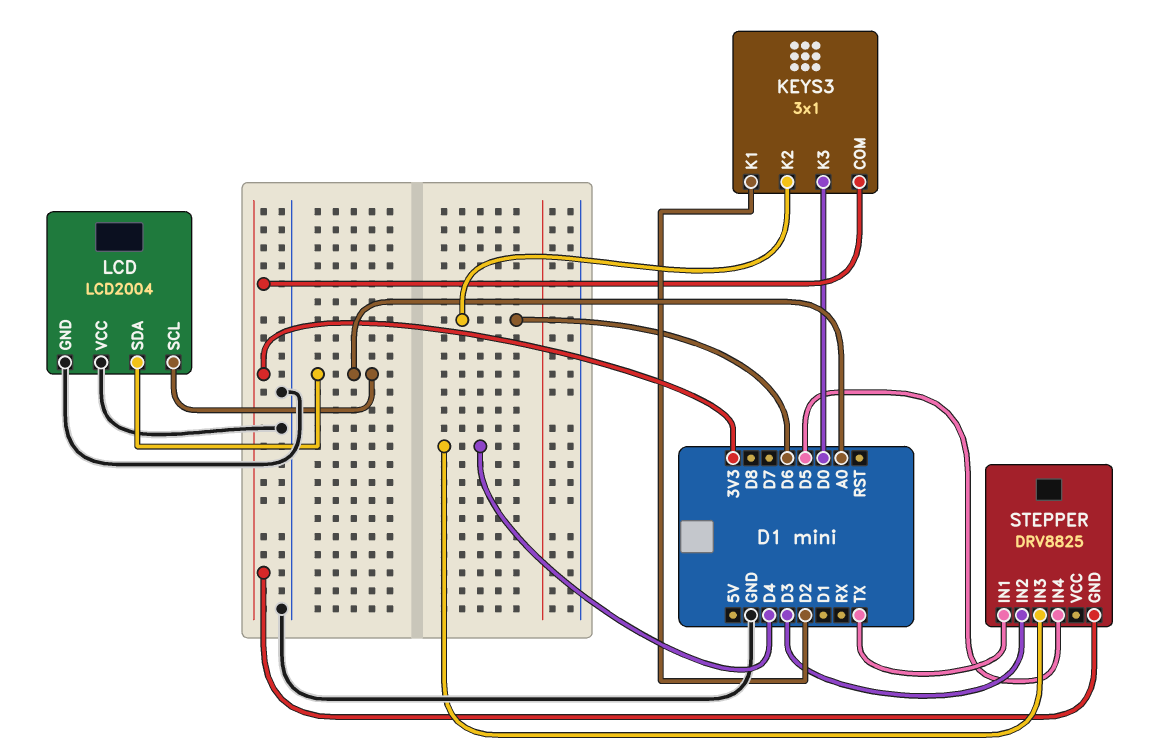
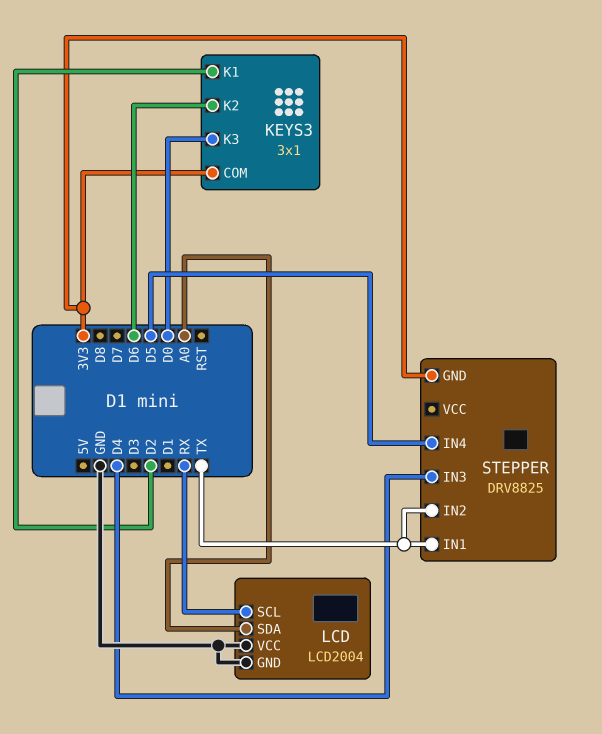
LCD pin SCL: A0 -> RX
STEPPER pin IN2: D3 -> TX

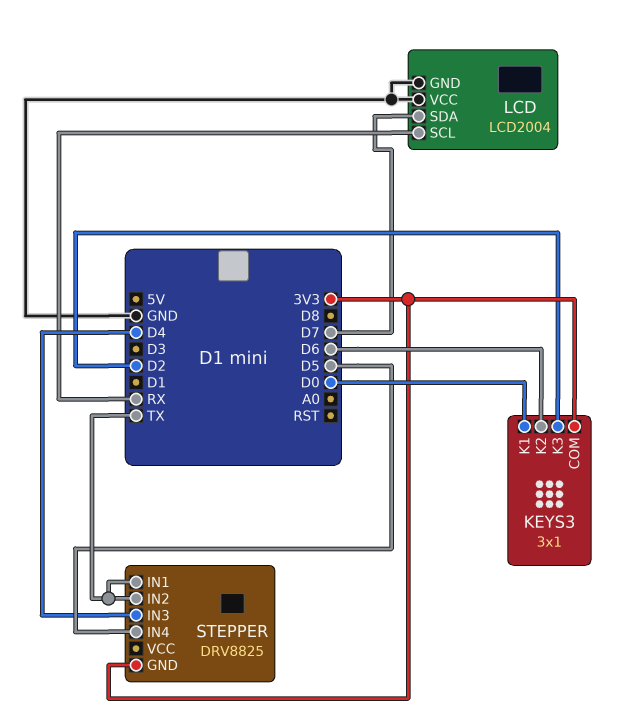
KEYS3 pin K1: D2 -> D0
KEYS3 pin K3: D0 -> D2
LCD pin SDA: A0 -> D7

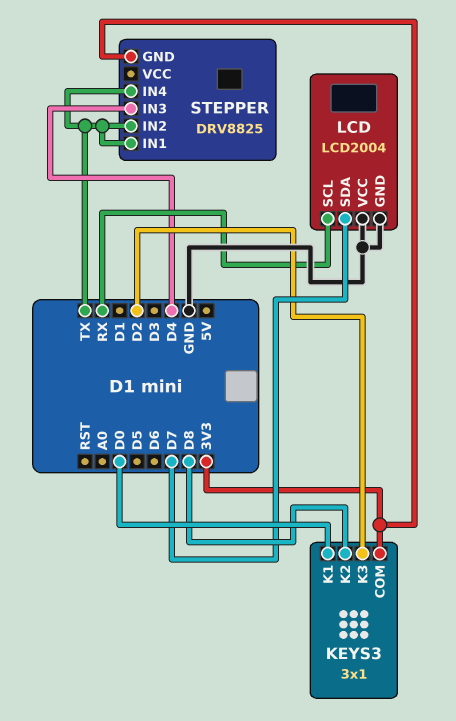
KEYS3 pin K2: D6 -> D8
STEPPER pin IN4: D5 -> TX

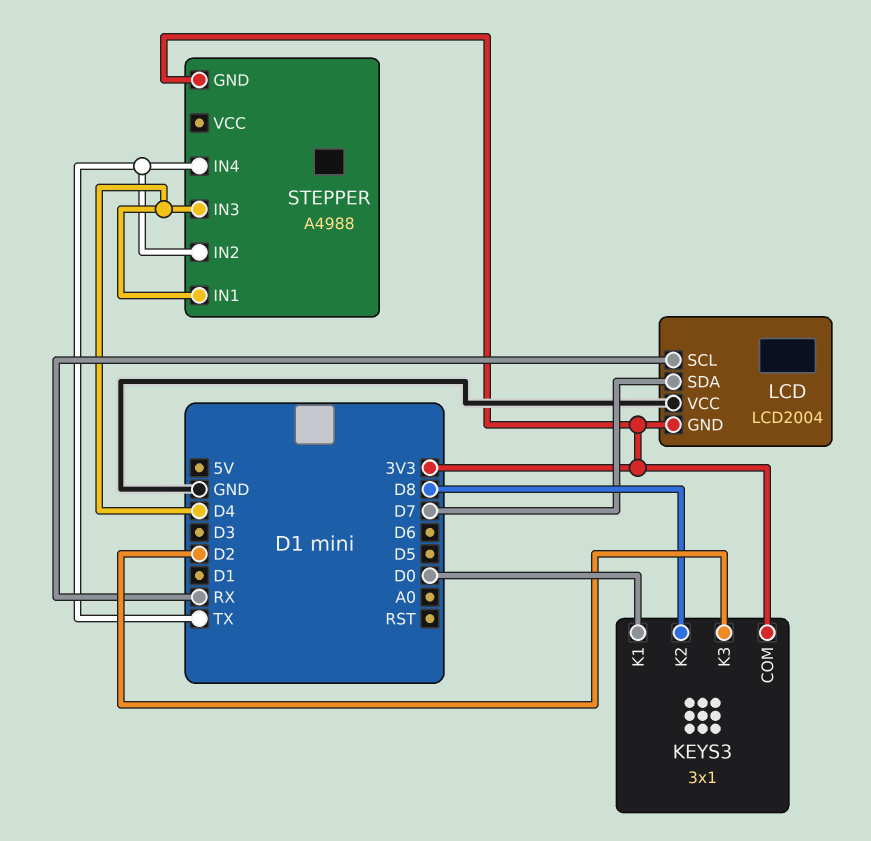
LCD pin GND: GND -> 3V3
STEPPER: DRV8825 -> A4988
STEPPER pin IN1: TX -> D4

